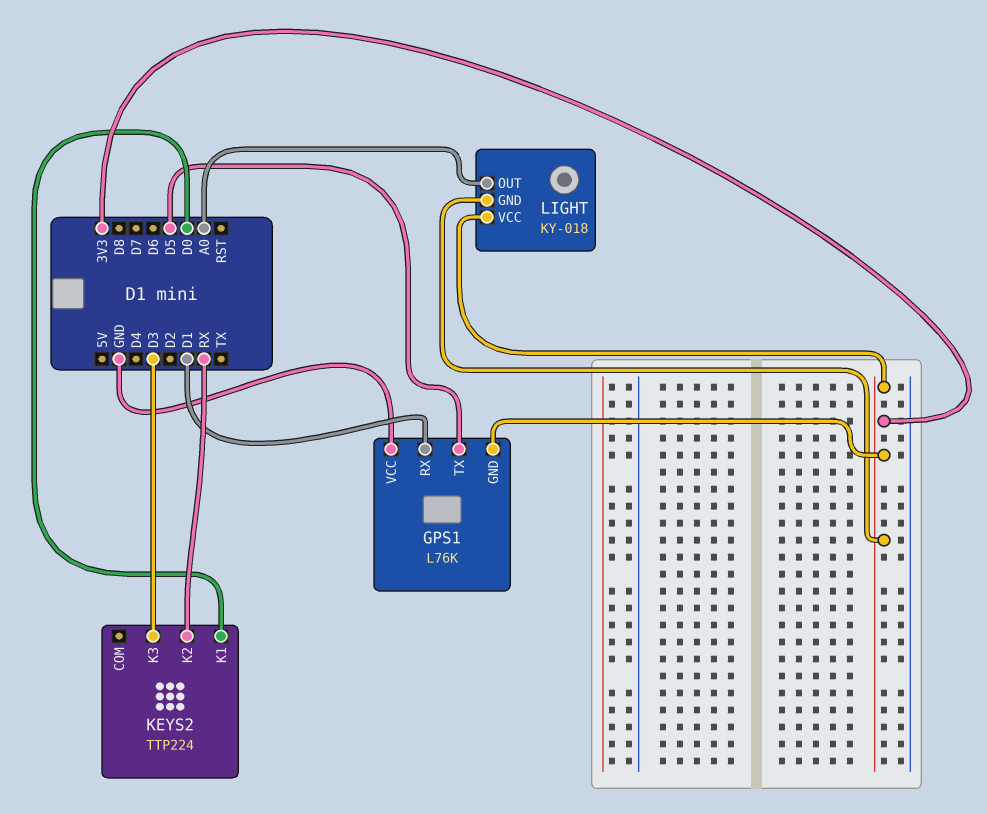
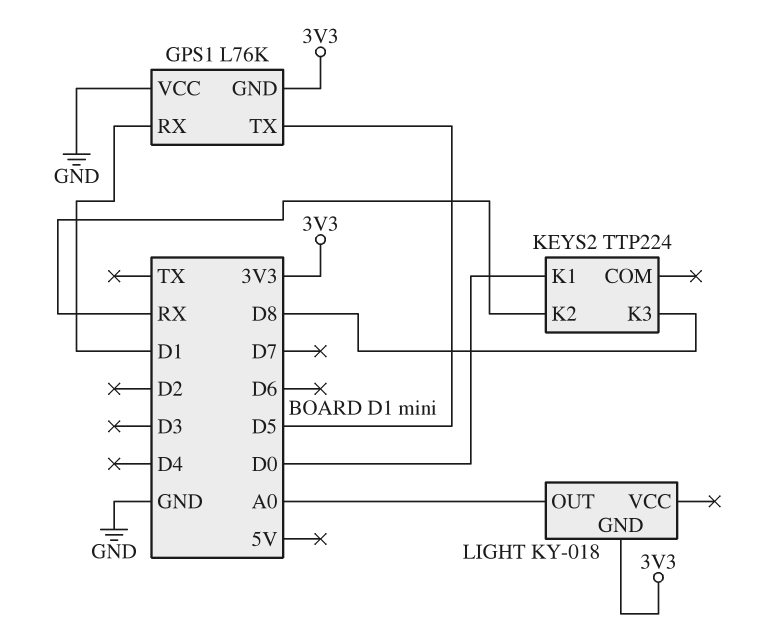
KEYS2 pin K3: D3 -> D8
LIGHT pin VCC: 3V3 -> none

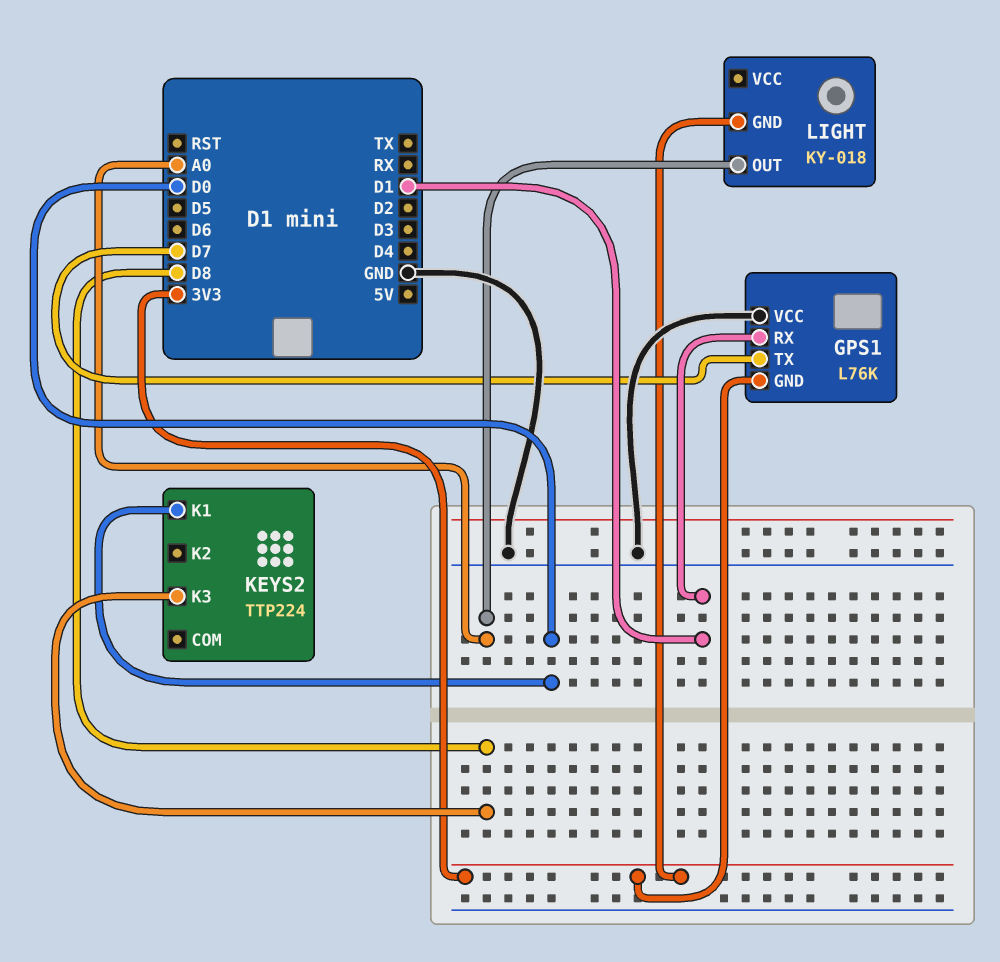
GPS1 pin TX: D5 -> D7
KEYS2 pin K2: RX -> none

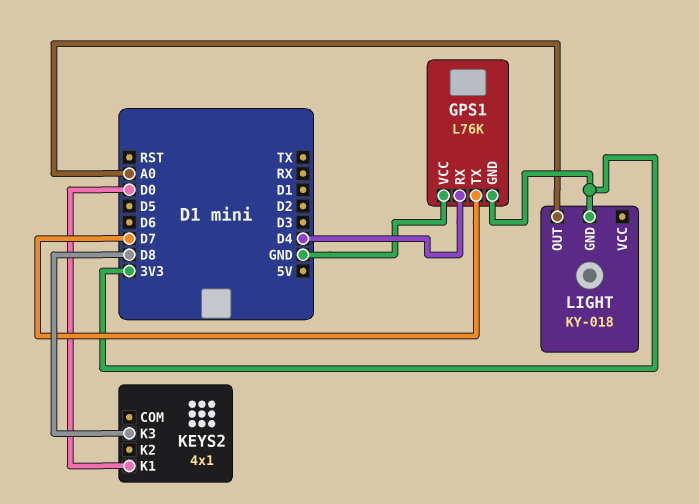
GPS1 pin RX: D1 -> D4
KEYS2: TTP224 -> 4x1

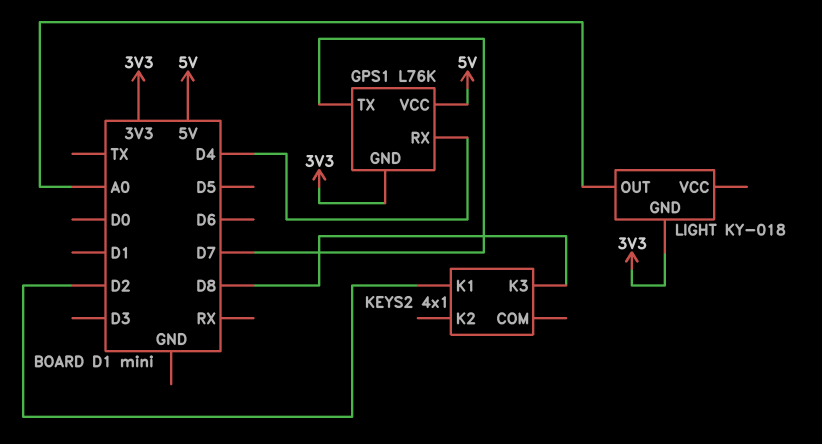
GPS1 pin VCC: GND -> 5V
KEYS2 pin K1: D0 -> D2

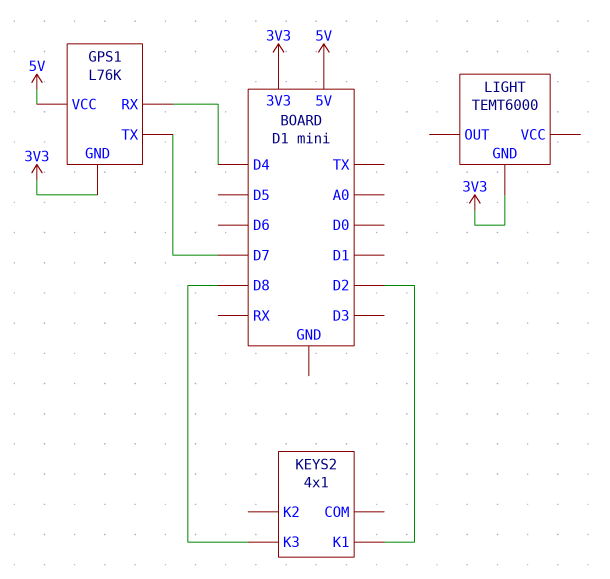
LIGHT: KY-018 -> TEMT6000
LIGHT pin OUT: A0 -> none

